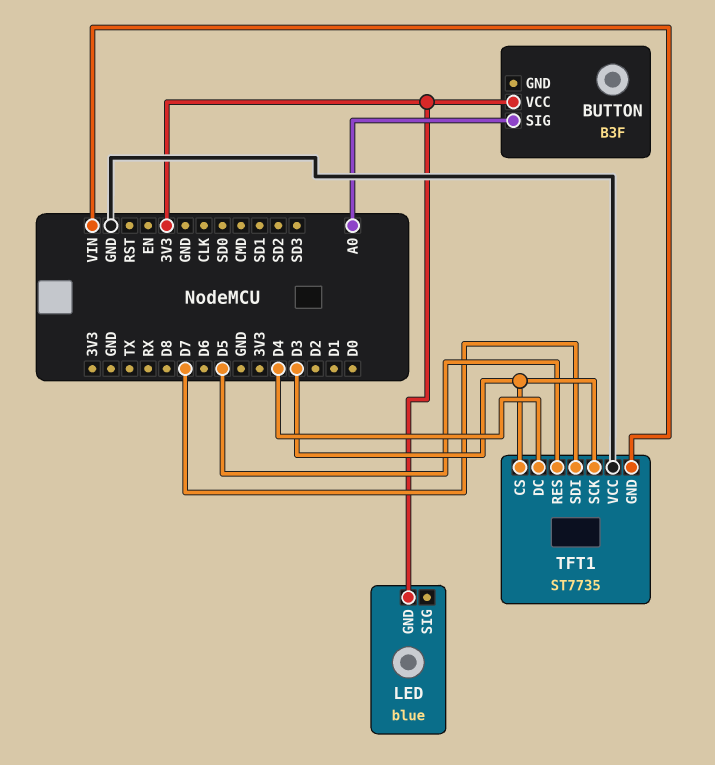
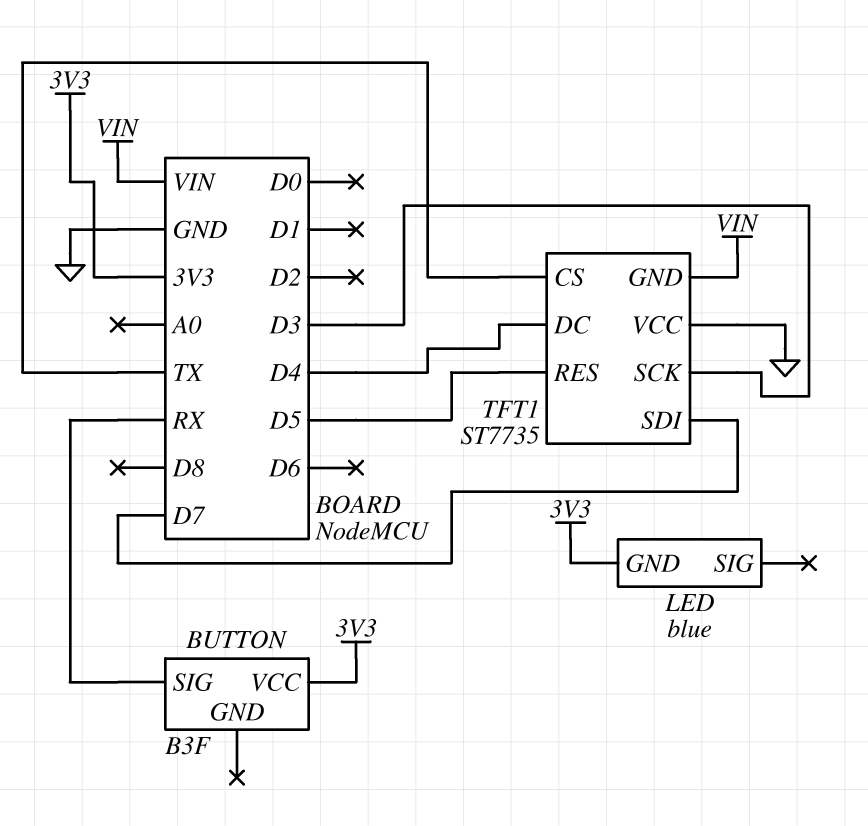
BUTTON pin SIG: A0 -> RX
TFT1 pin CS: D3 -> TX

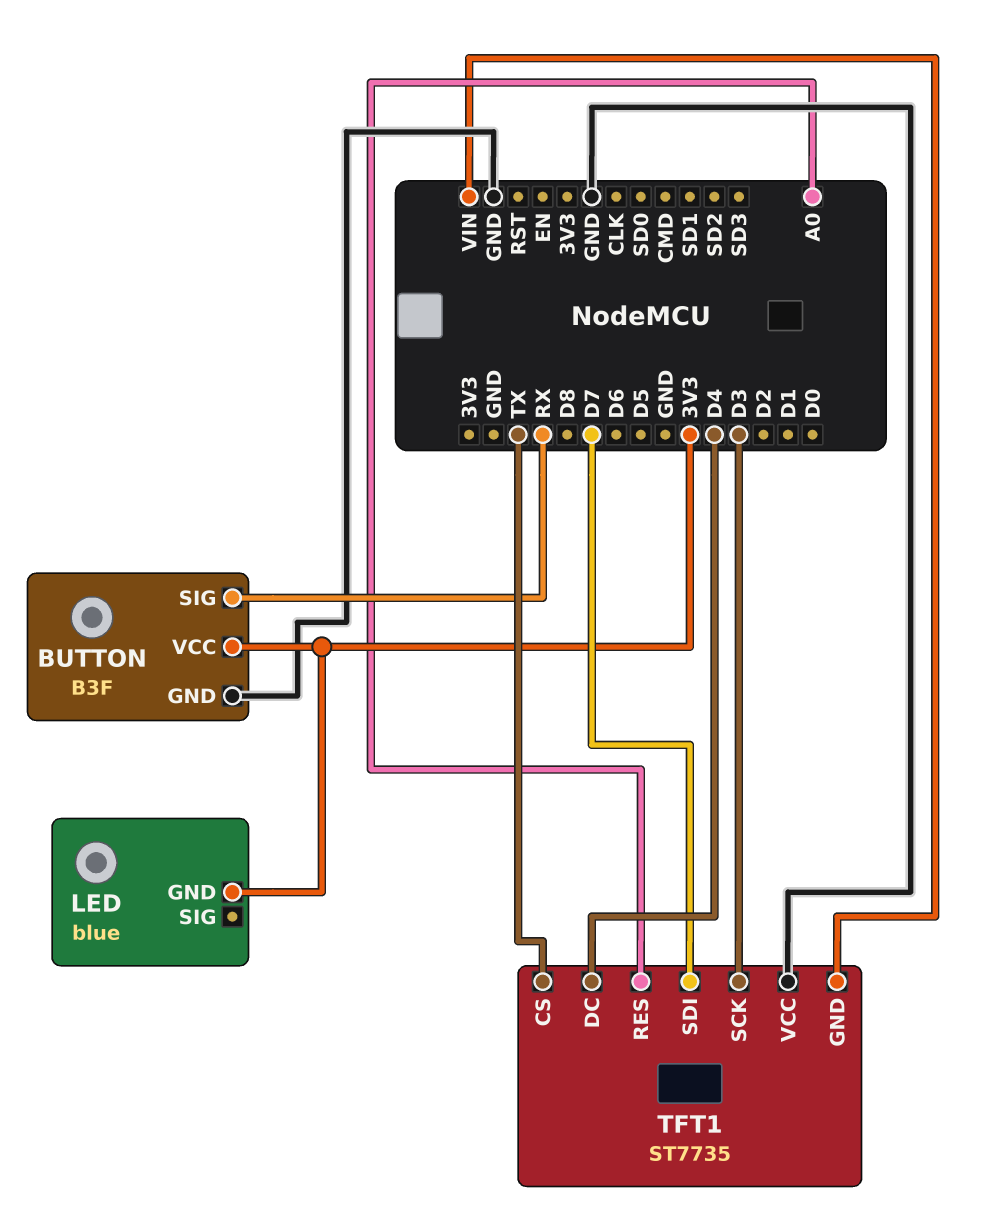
BUTTON pin GND: none -> GND
TFT1 pin RES: D5 -> A0

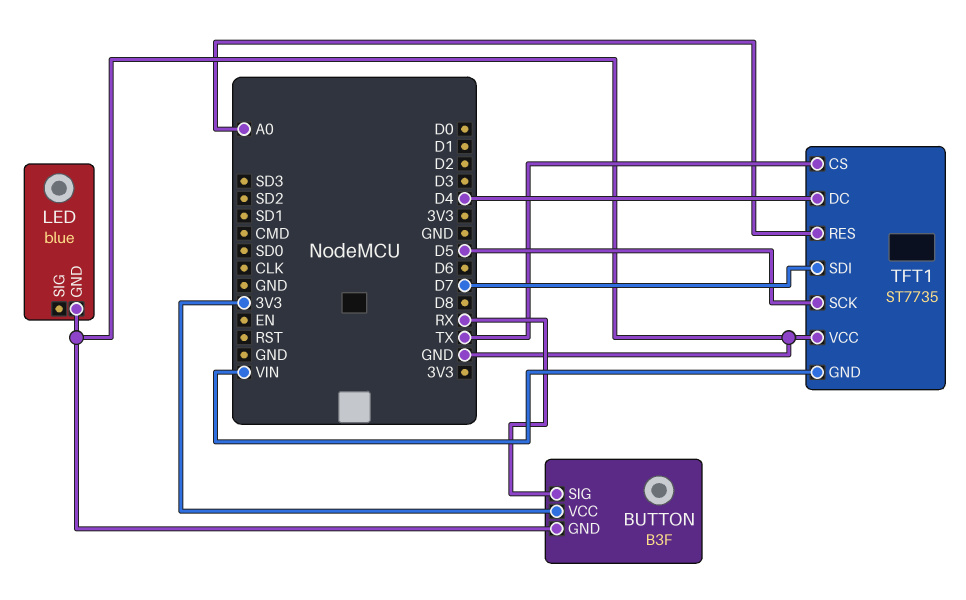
LED pin GND: 3V3 -> GND
TFT1 pin SCK: D3 -> D5

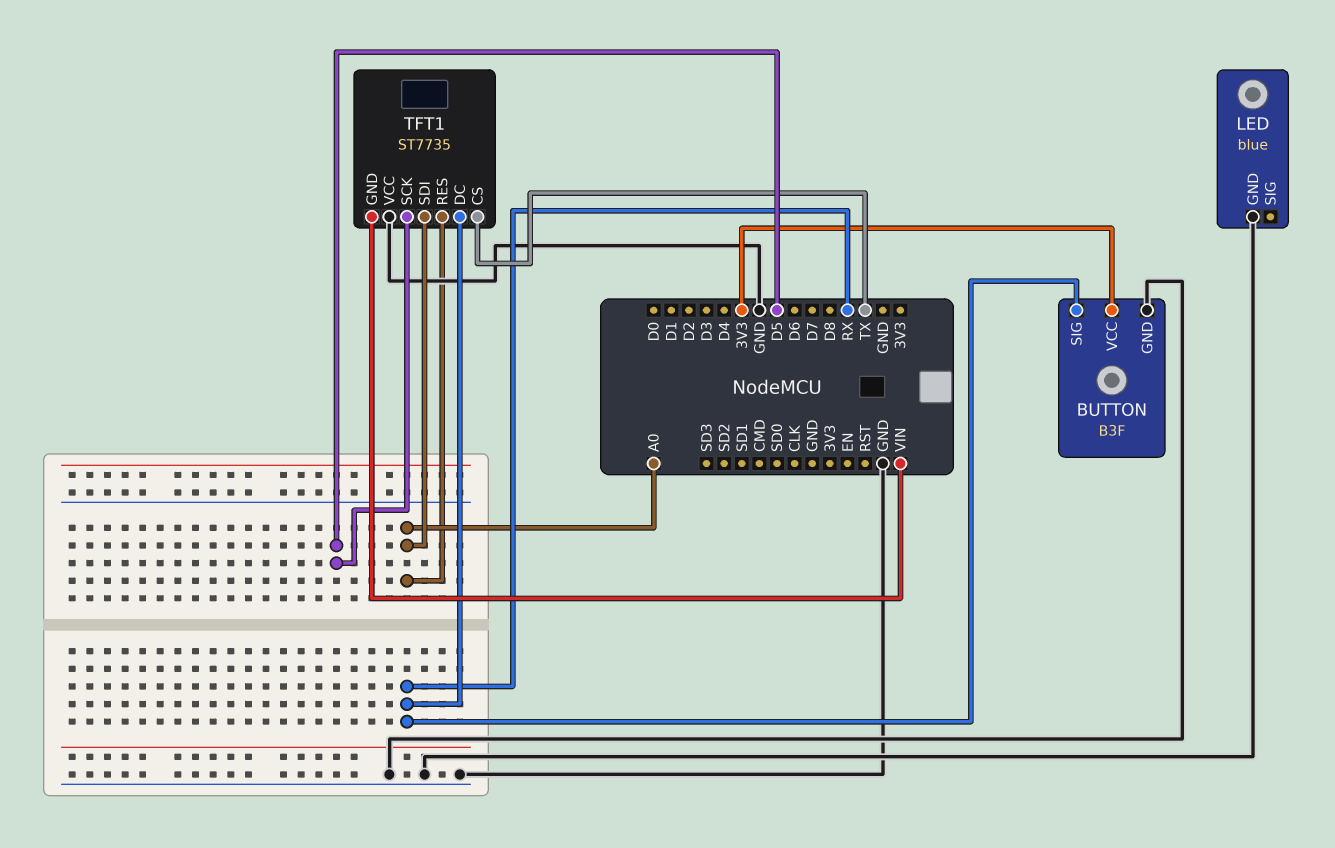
TFT1 pin DC: D4 -> RX
TFT1 pin SDI: D7 -> A0

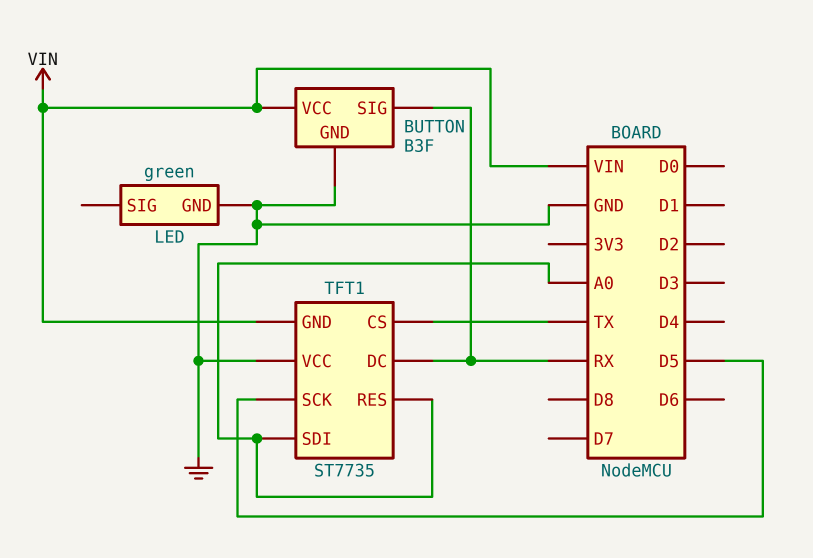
BUTTON pin VCC: 3V3 -> VIN
LED: blue -> green

